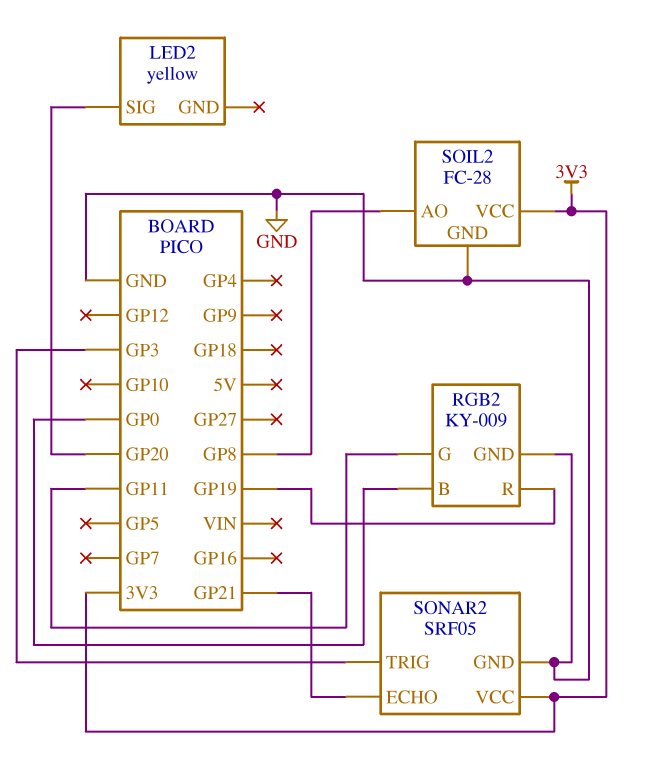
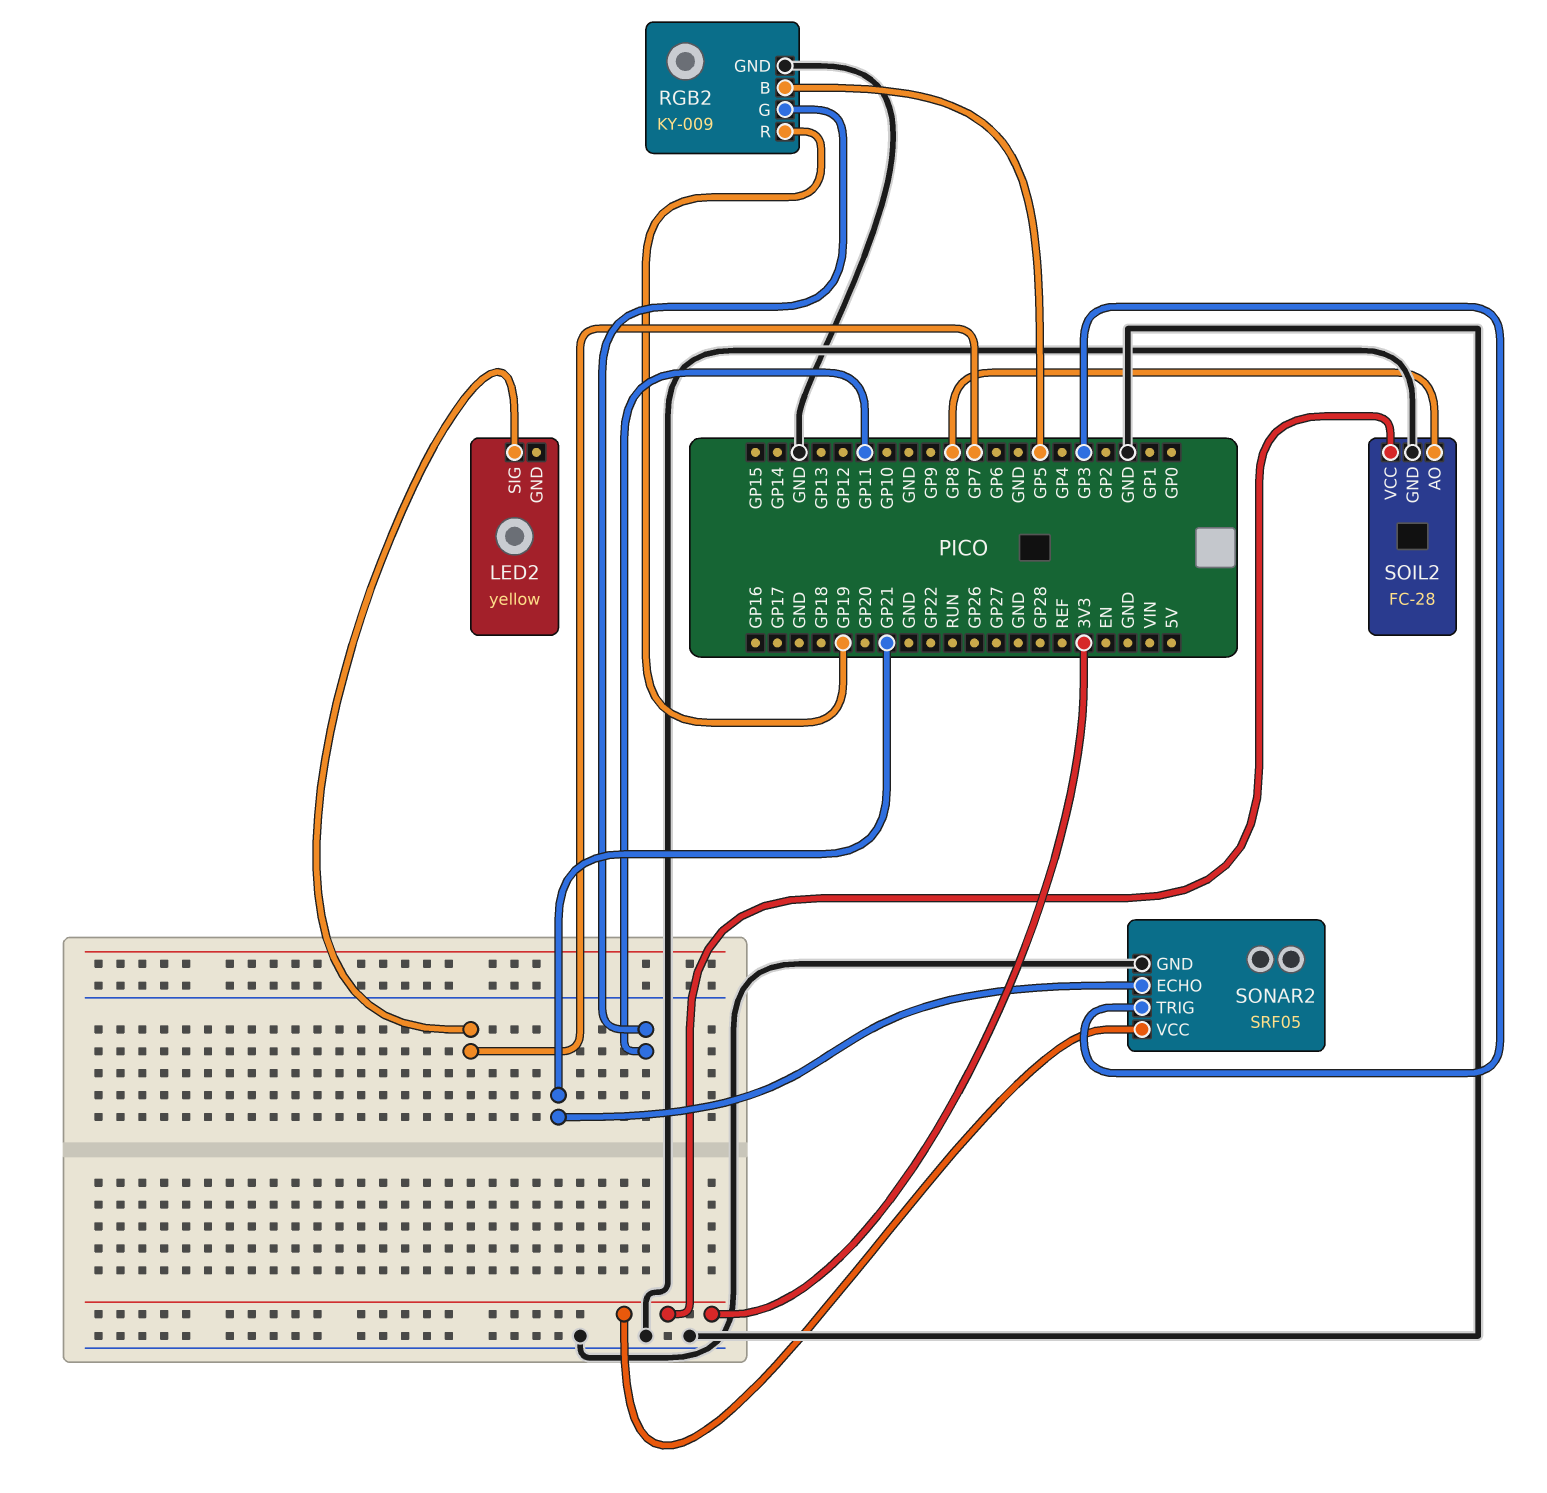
LED2 pin SIG: GP20 -> GP7
RGB2 pin B: GP0 -> GP5

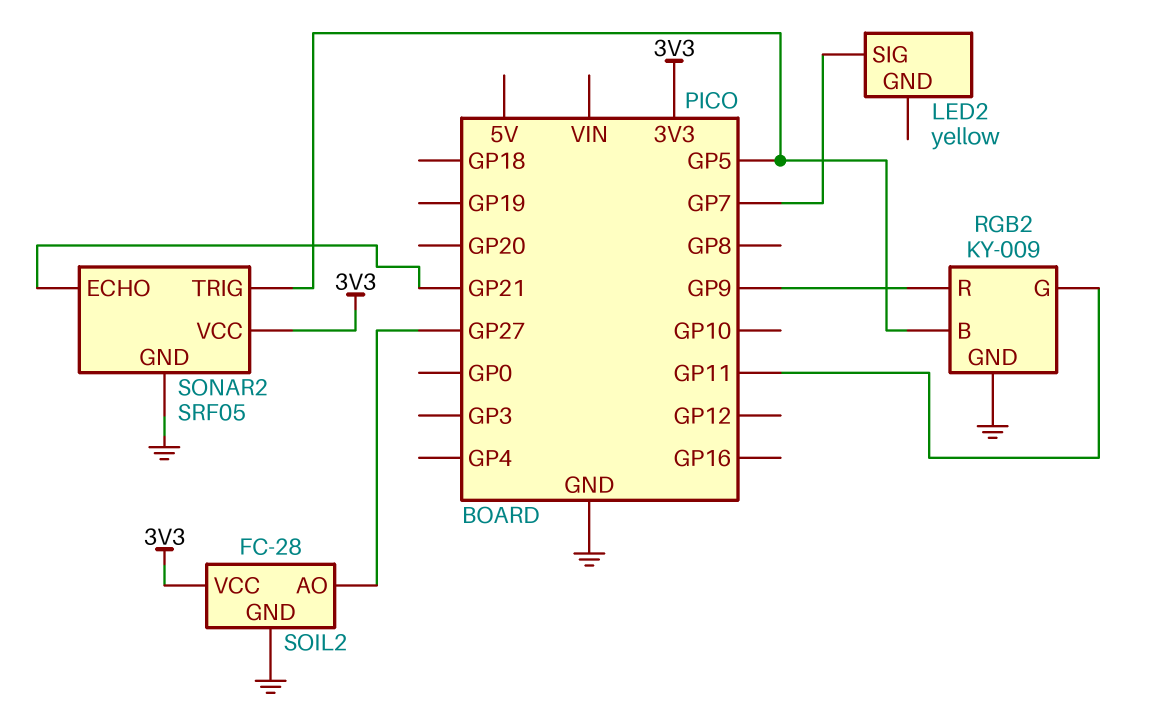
RGB2 pin R: GP19 -> GP9
SOIL2 pin AO: GP8 -> GP27
SONAR2 pin TRIG: GP3 -> GP5

